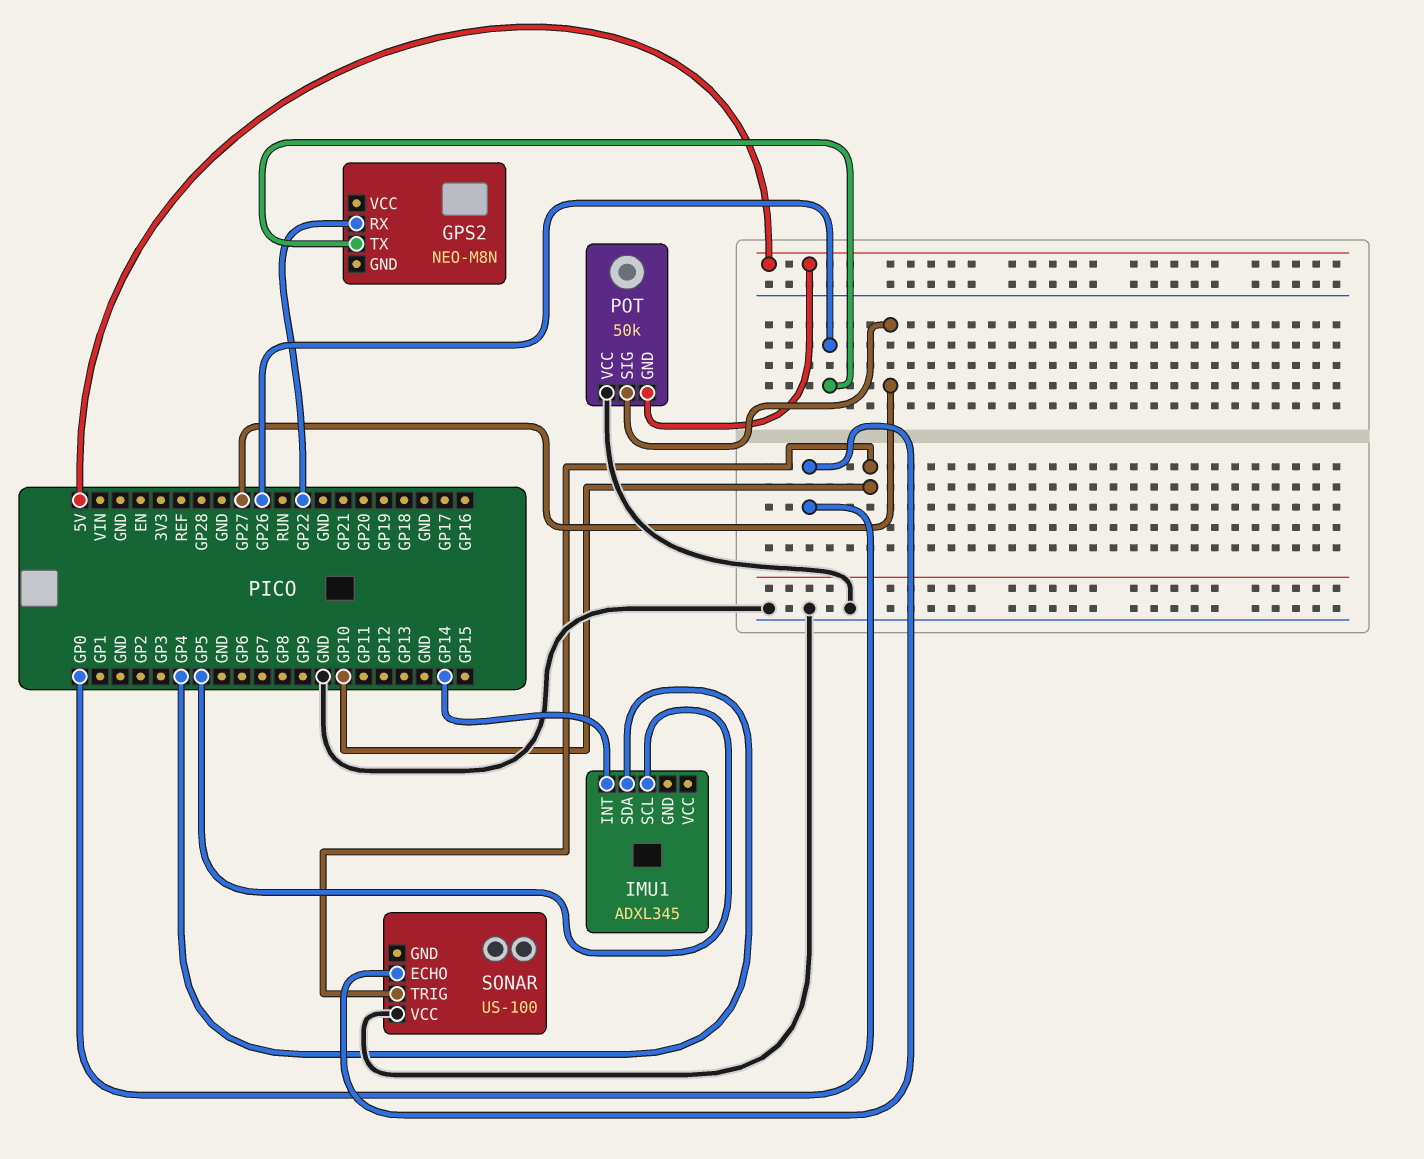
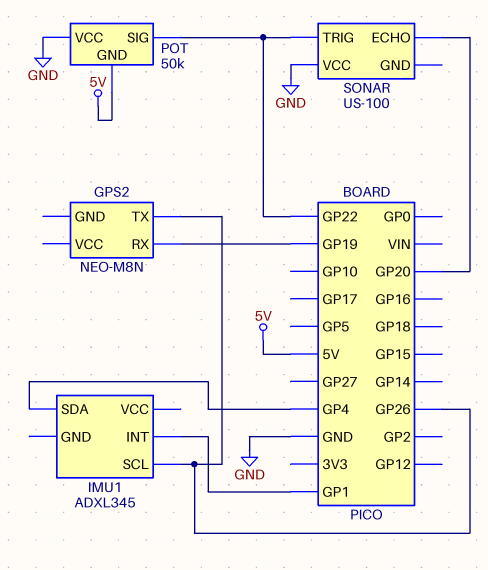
GPS2 pin RX: GP22 -> GP19
IMU1 pin INT: GP14 -> GP1
IMU1 pin SCL: GP5 -> GP26
POT pin SIG: GP27 -> GP22
SONAR pin ECHO: GP0 -> GP20
SONAR pin TRIG: GP10 -> GP22

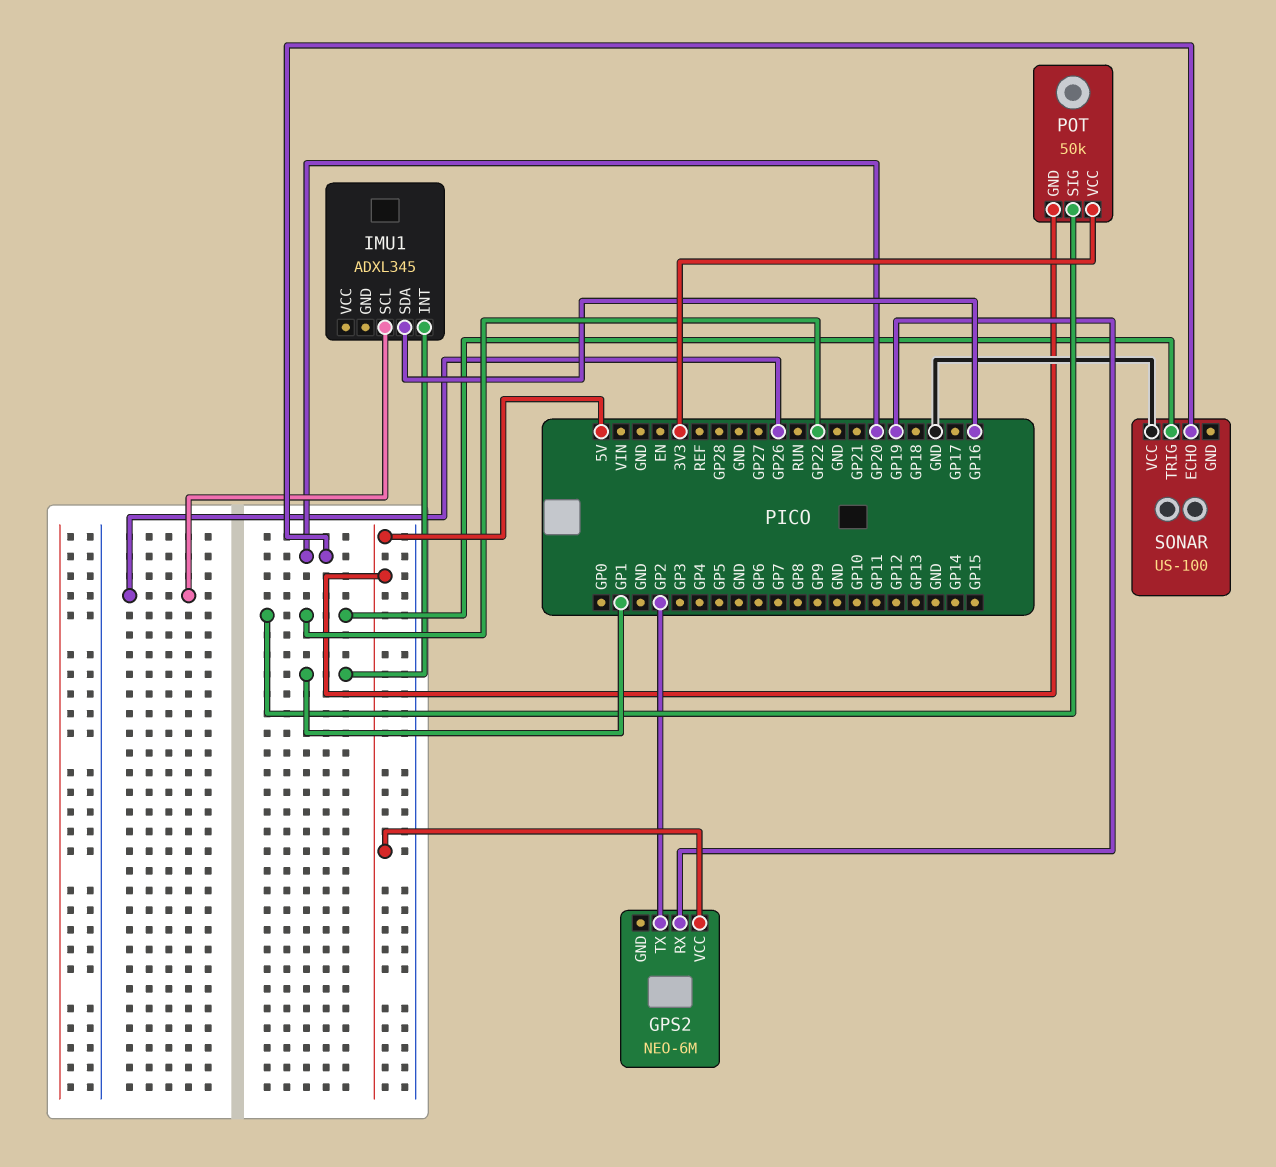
GPS2: NEO-M8N -> NEO-6M
GPS2 pin TX: GP26 -> GP2
GPS2 pin VCC: none -> 5V
IMU1 pin SDA: GP4 -> GP16
POT pin VCC: GND -> 3V3

